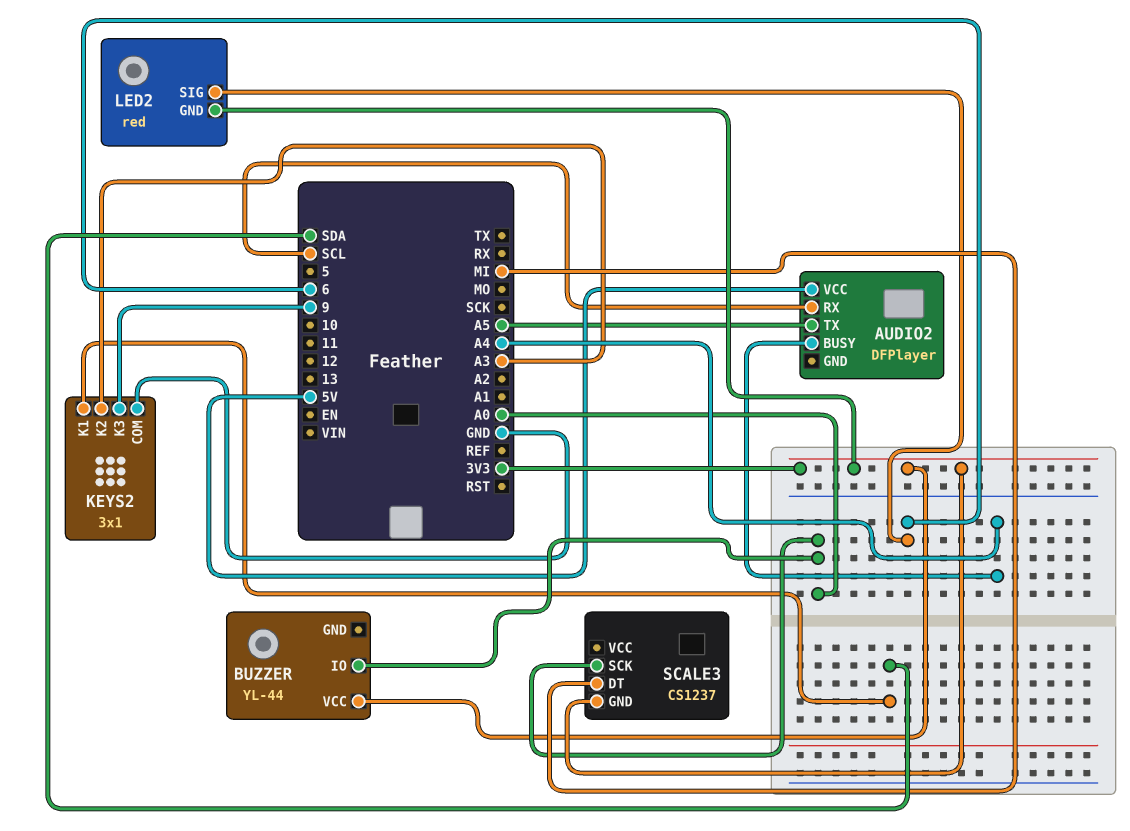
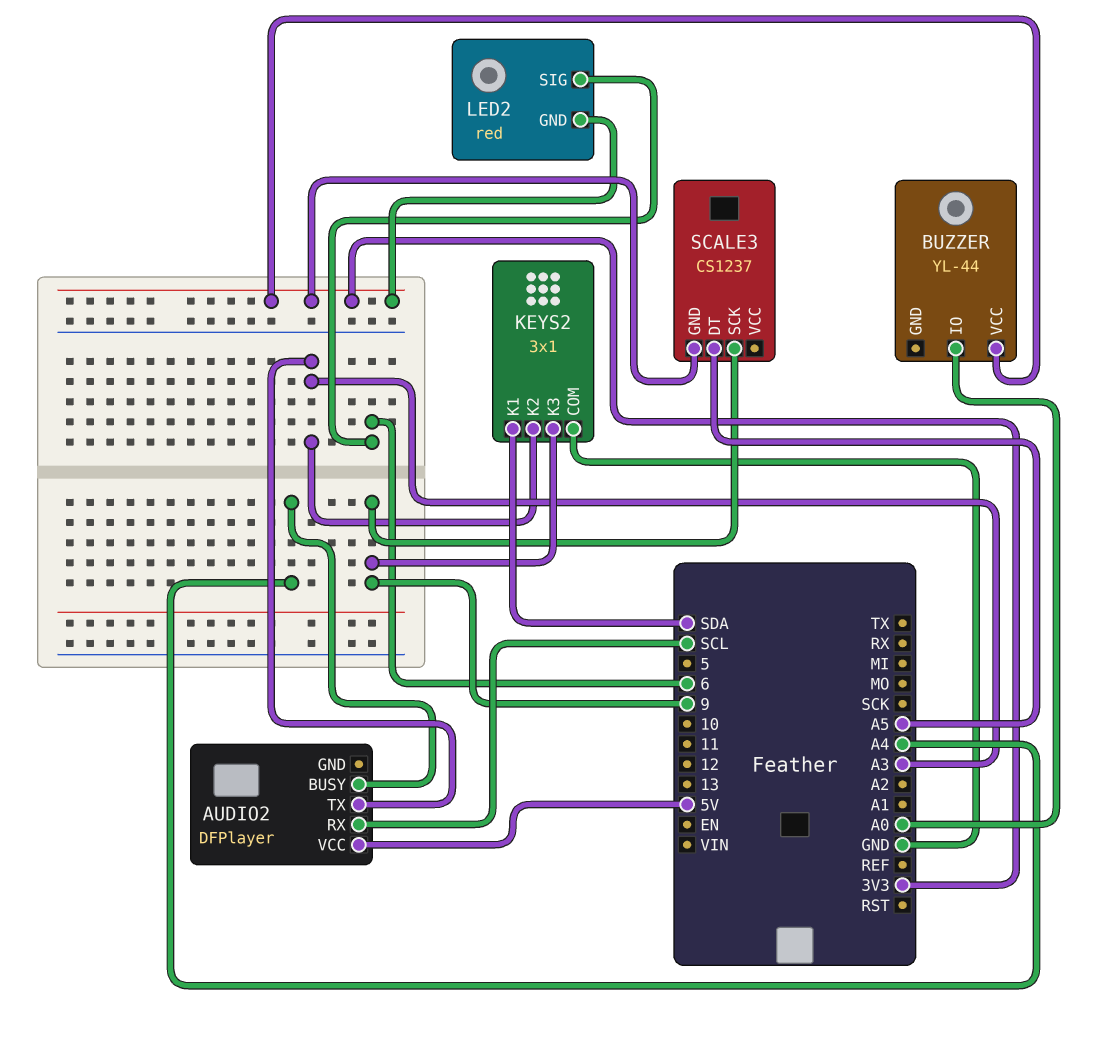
AUDIO2 pin TX: A5 -> A3
SCALE3 pin DT: MI -> A5
SCALE3 pin SCK: A0 -> 9

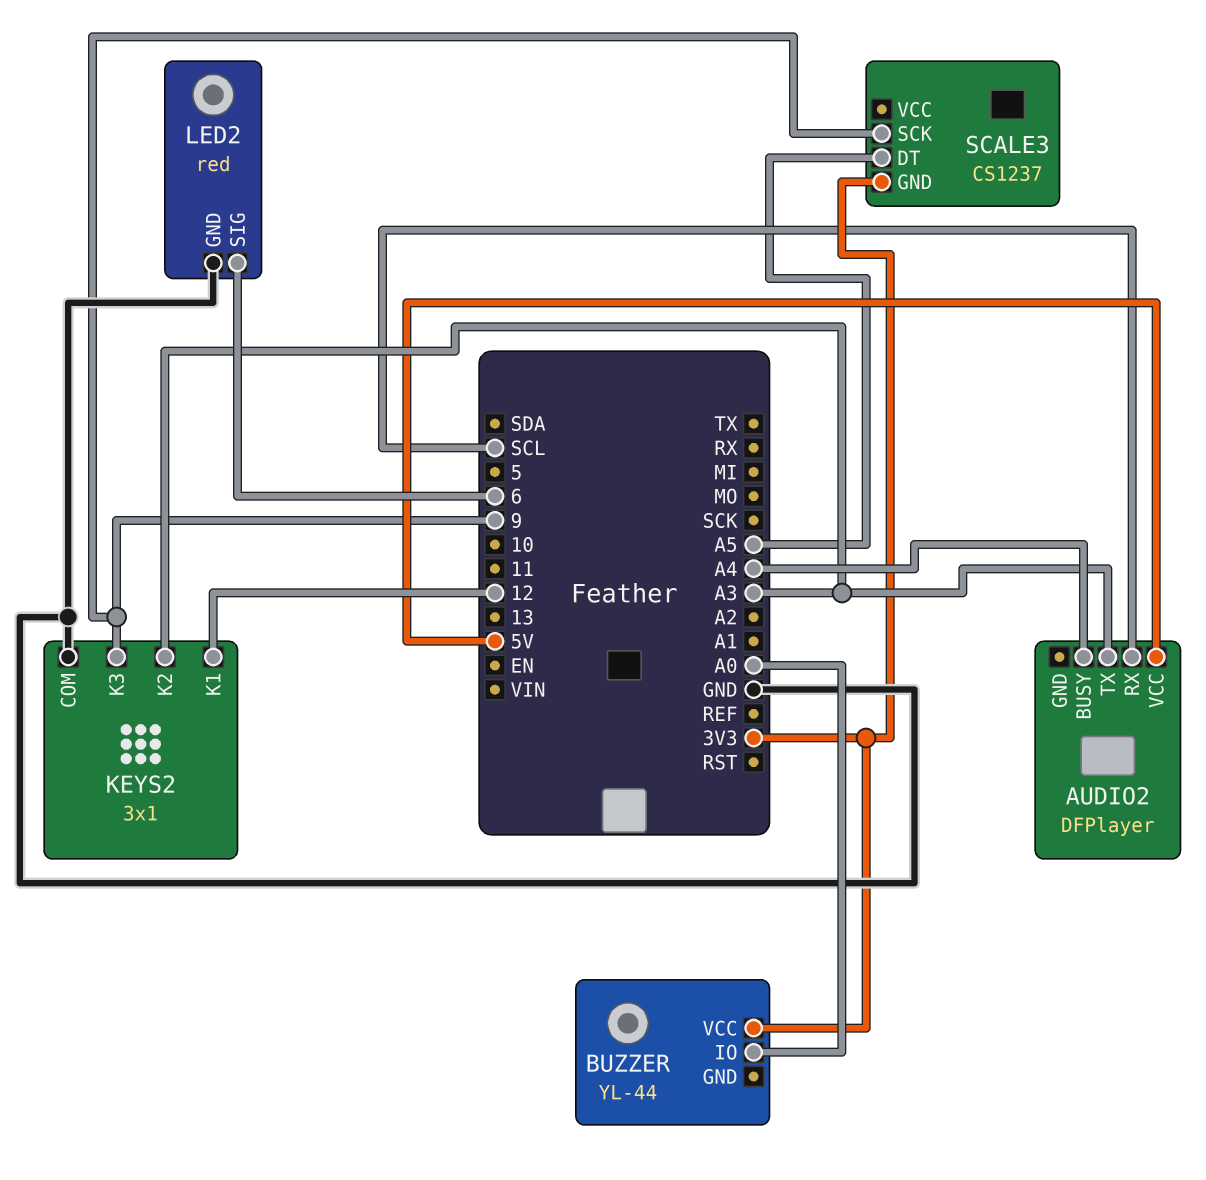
KEYS2 pin K1: SDA -> 12
LED2 pin GND: 3V3 -> GND

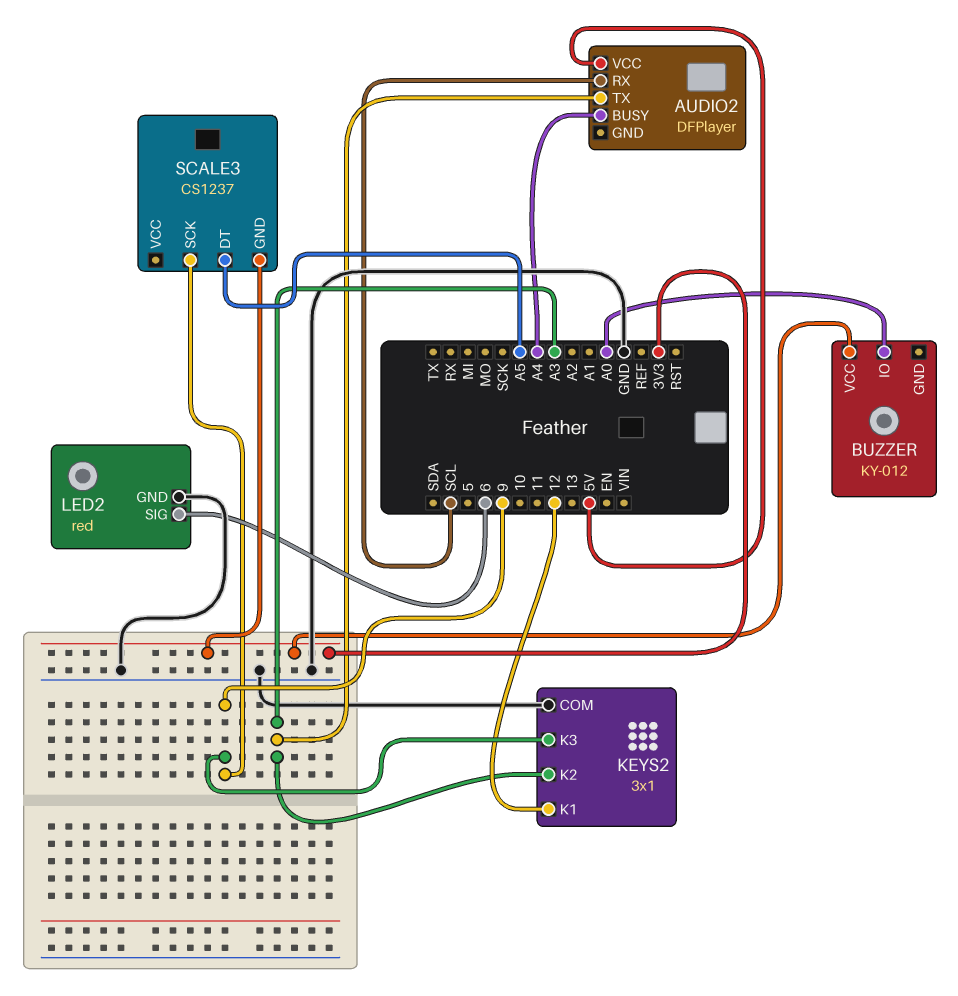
BUZZER: YL-44 -> KY-012

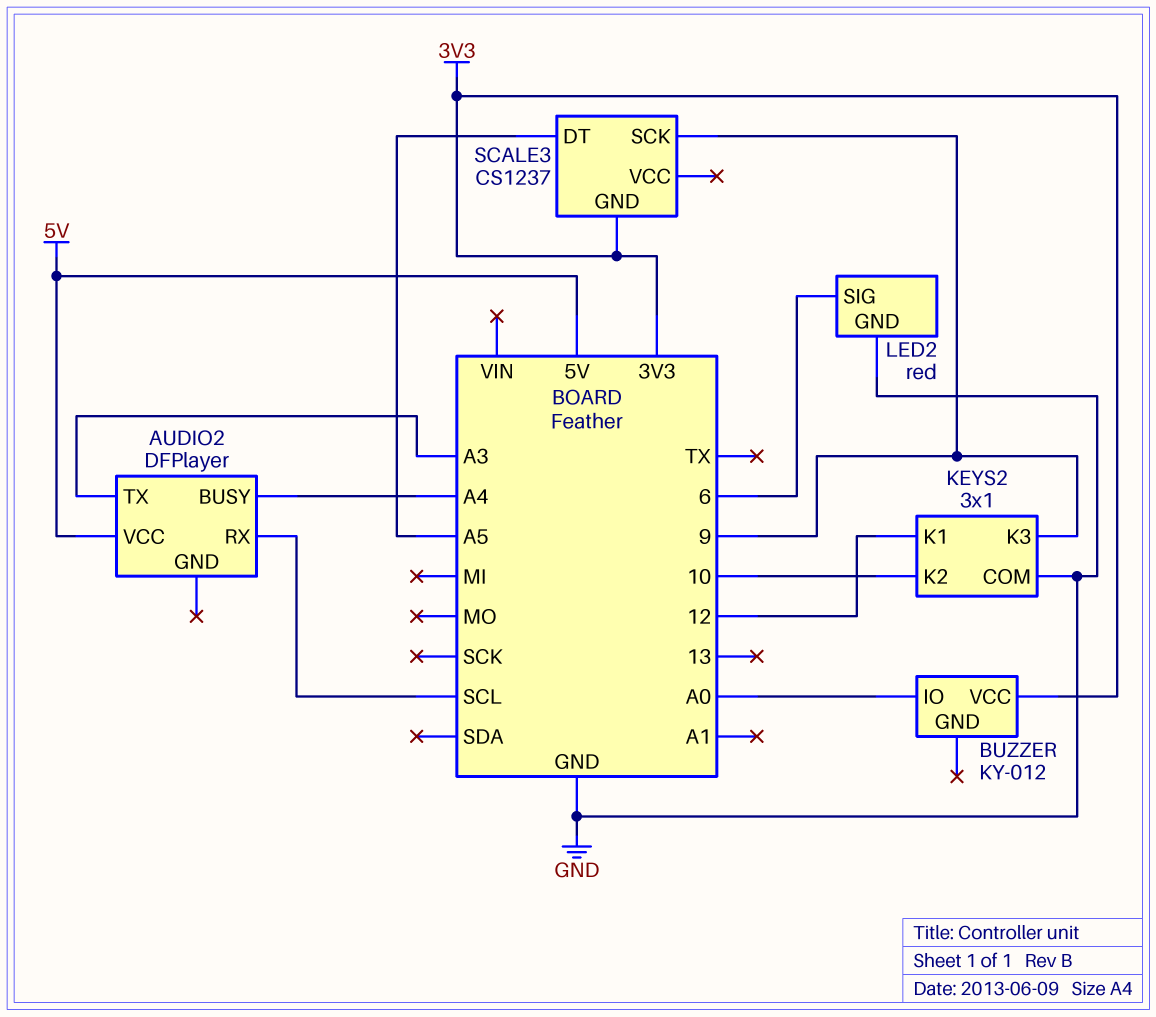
KEYS2 pin K2: A3 -> 10

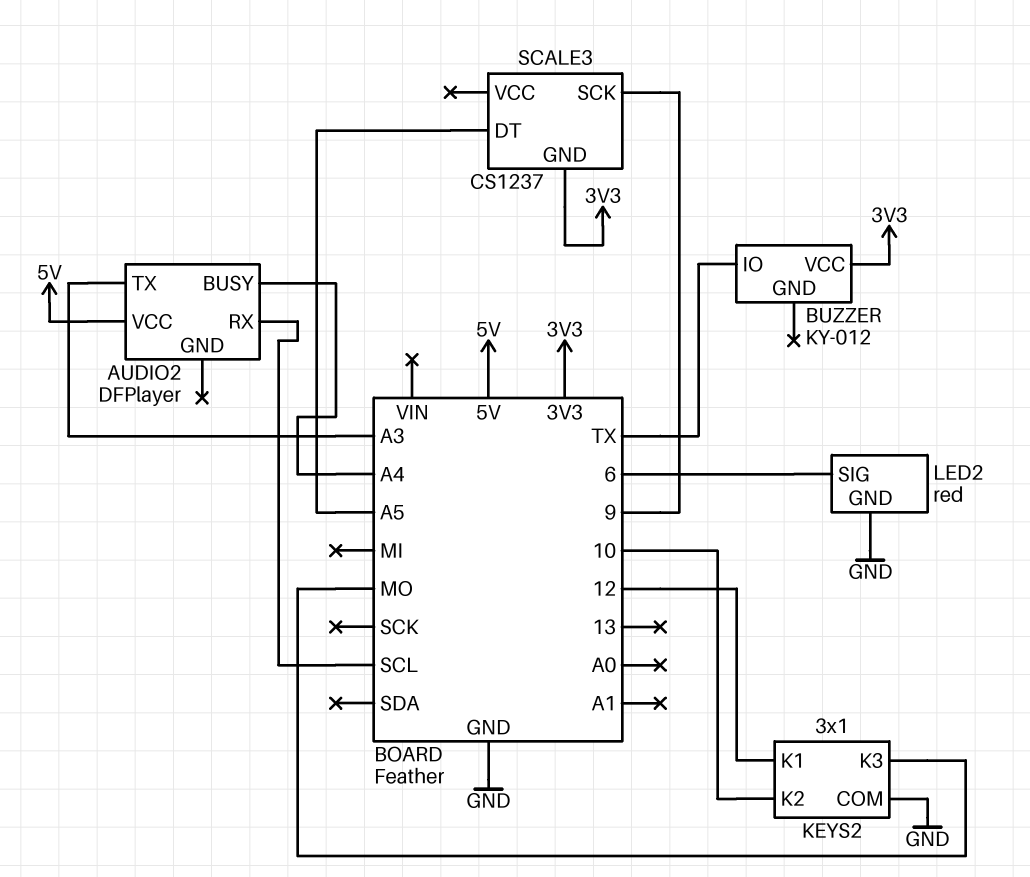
BUZZER pin IO: A0 -> TX
KEYS2 pin K3: 9 -> MO

